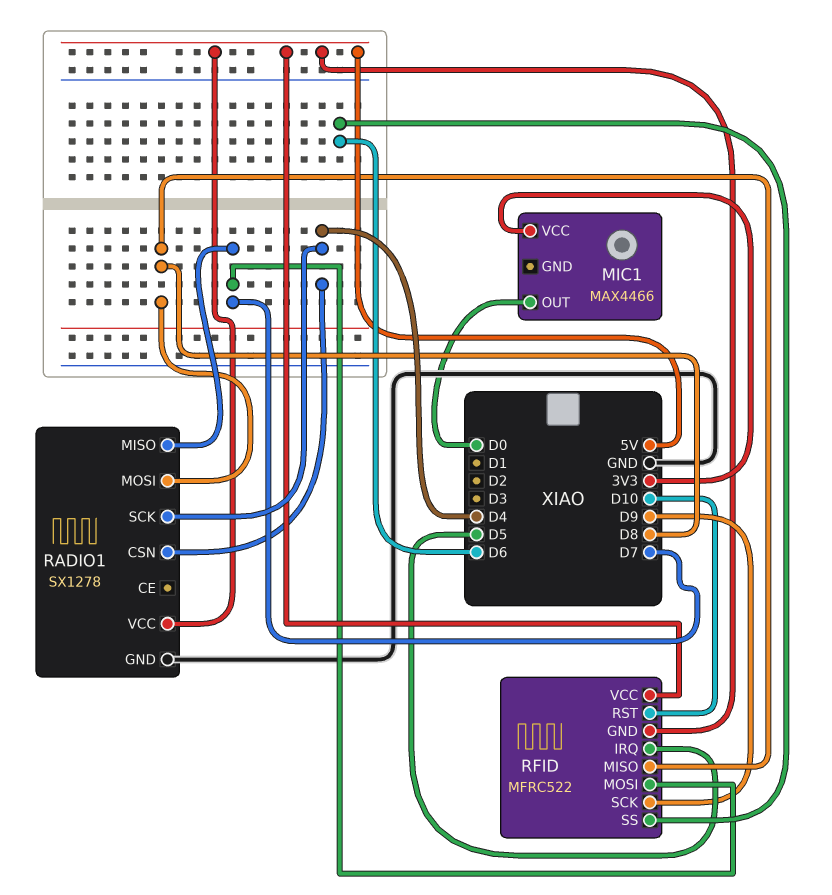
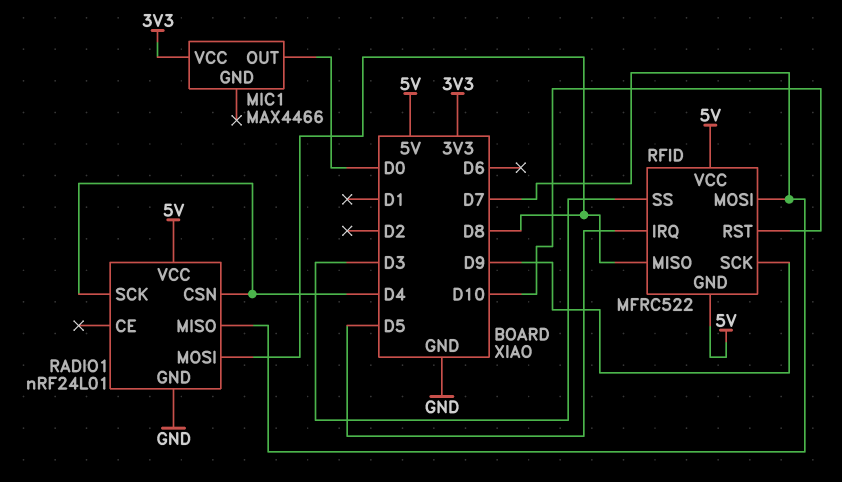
RADIO1: SX1278 -> nRF24L01
RFID pin SS: D6 -> D3

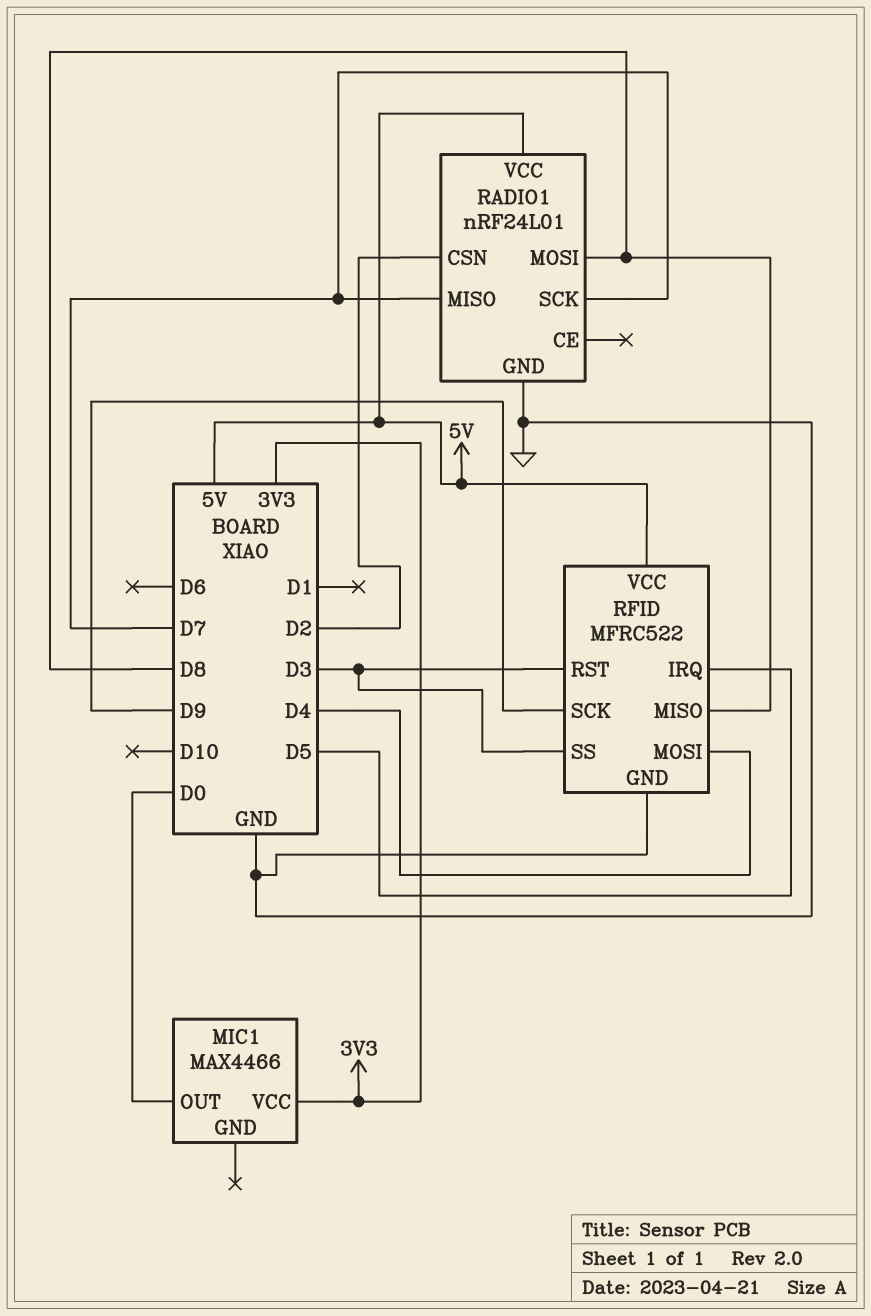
RADIO1 pin CSN: D4 -> D2
RADIO1 pin SCK: D4 -> D7
RFID pin GND: 5V -> GND
RFID pin MOSI: D7 -> D4
RFID pin RST: D10 -> D3

